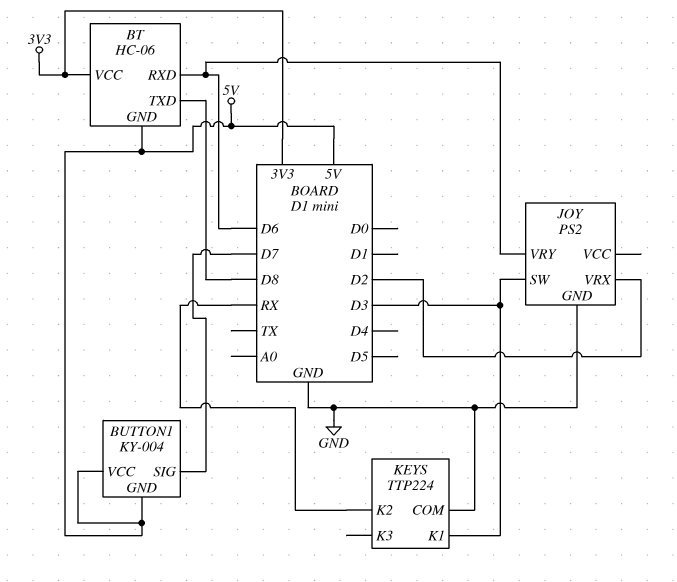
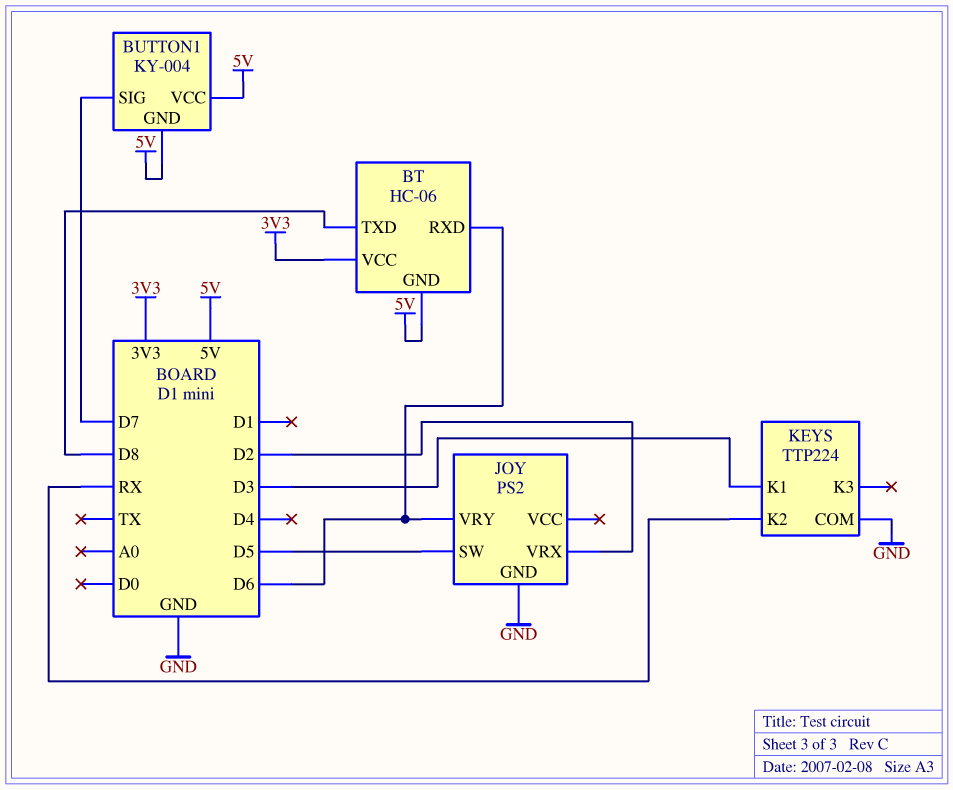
JOY pin SW: D3 -> D5

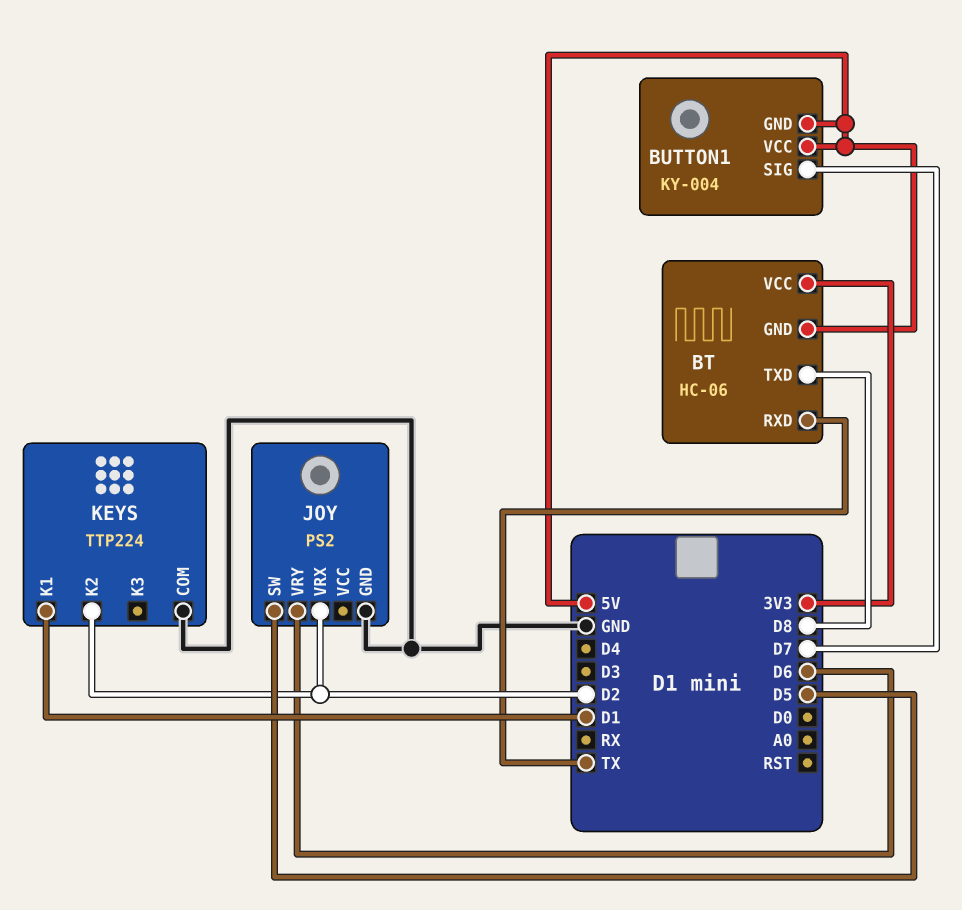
BT pin RXD: D6 -> TX
KEYS pin K1: D3 -> D1
KEYS pin K2: RX -> D2

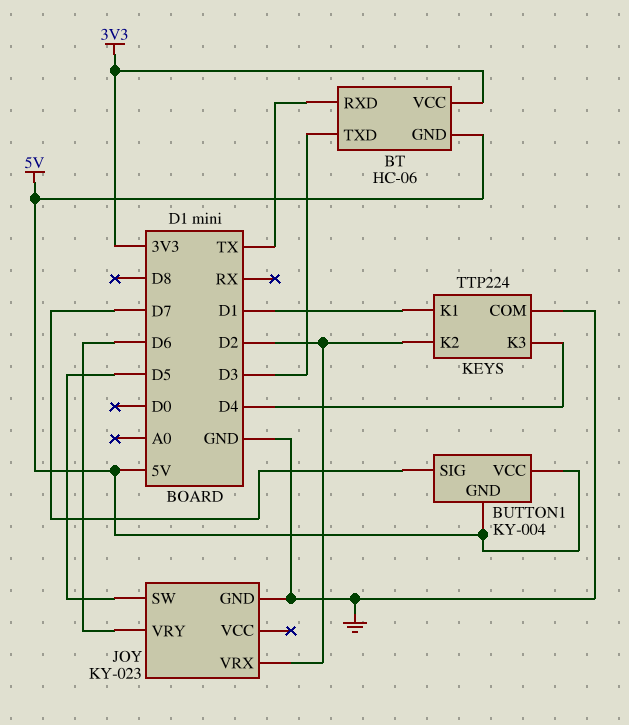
BT pin TXD: D8 -> D3
JOY: PS2 -> KY-023
KEYS pin K3: none -> D4

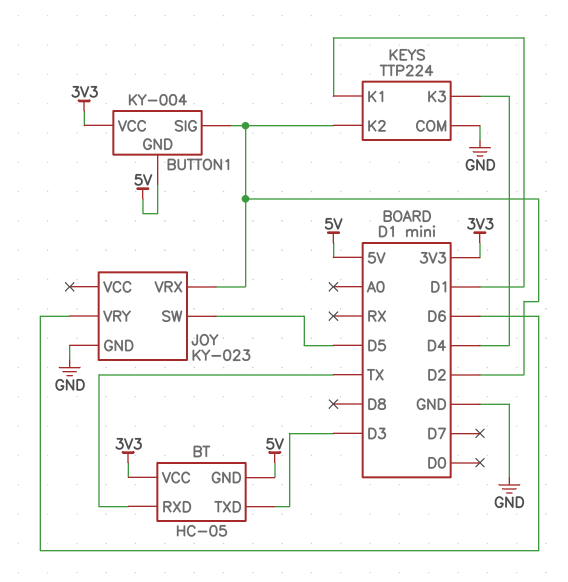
BT: HC-06 -> HC-05
BUTTON1 pin SIG: D7 -> D2
BUTTON1 pin VCC: 5V -> 3V3

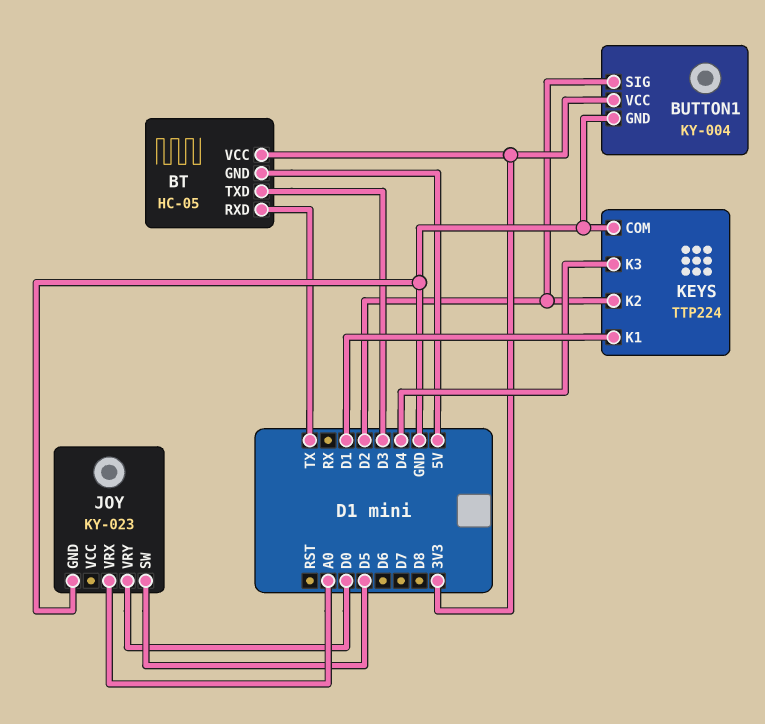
BUTTON1 pin GND: 5V -> GND
JOY pin VRX: D2 -> A0
JOY pin VRY: D6 -> D0

